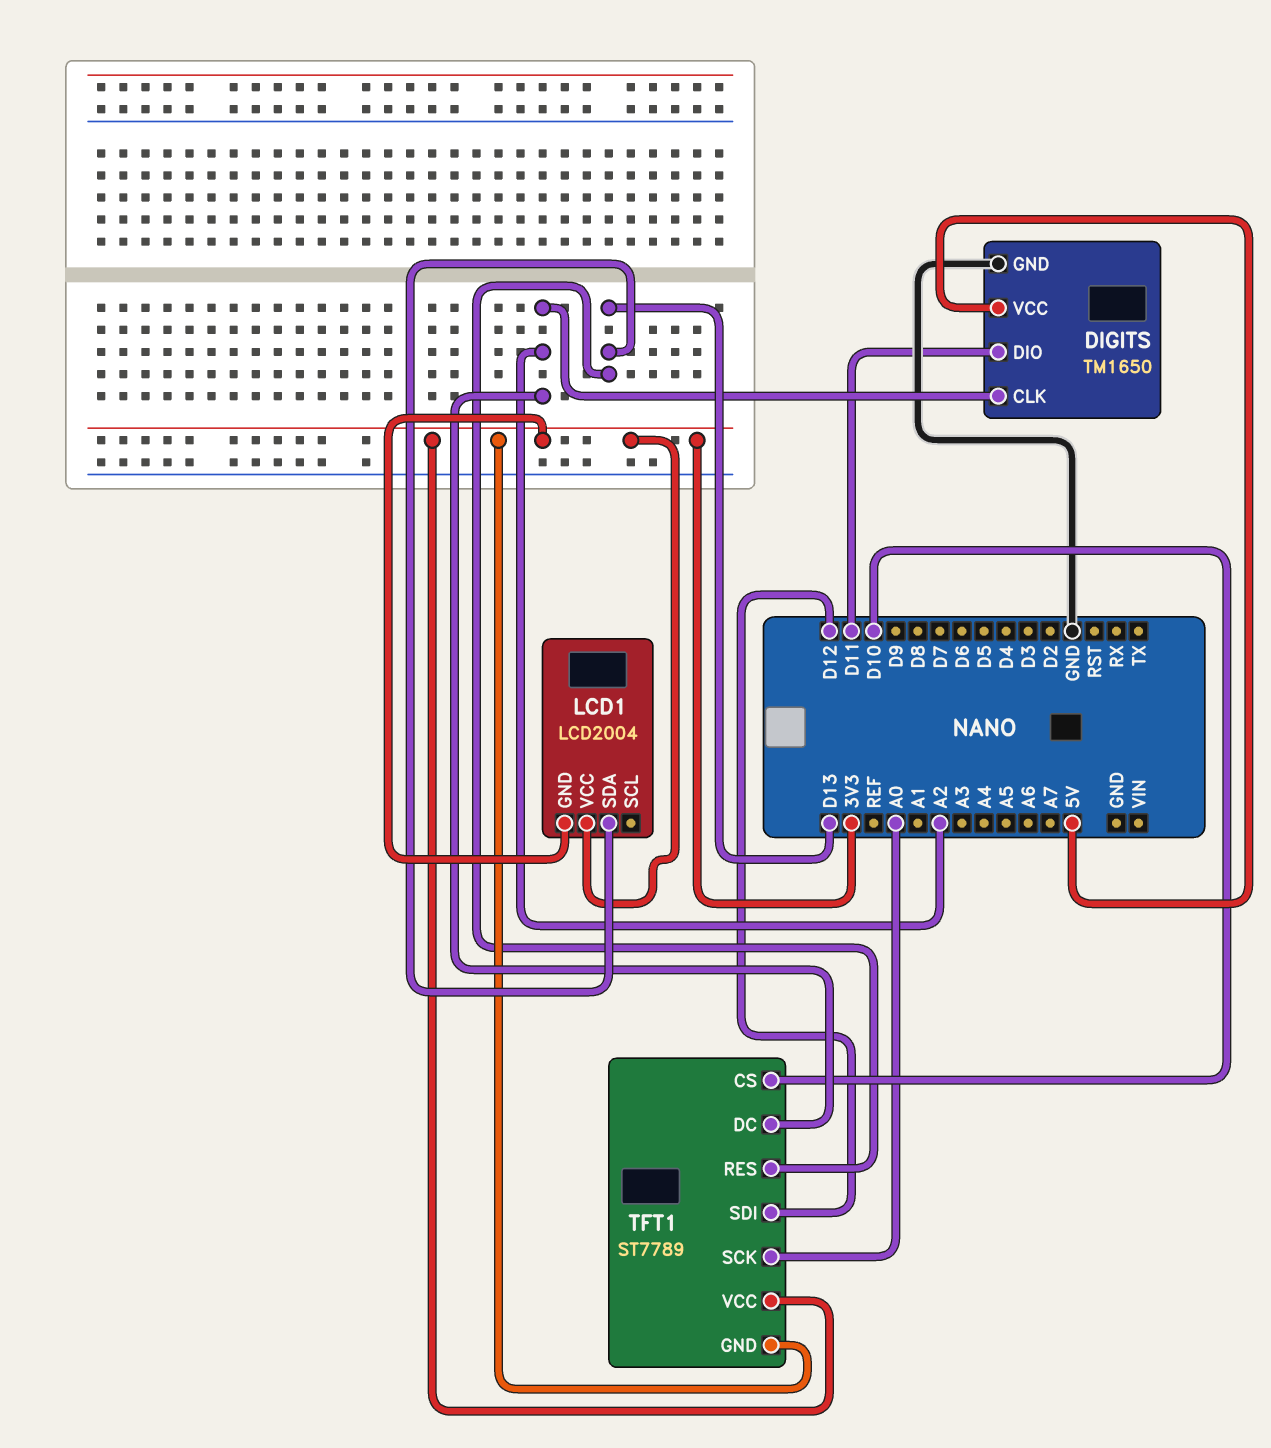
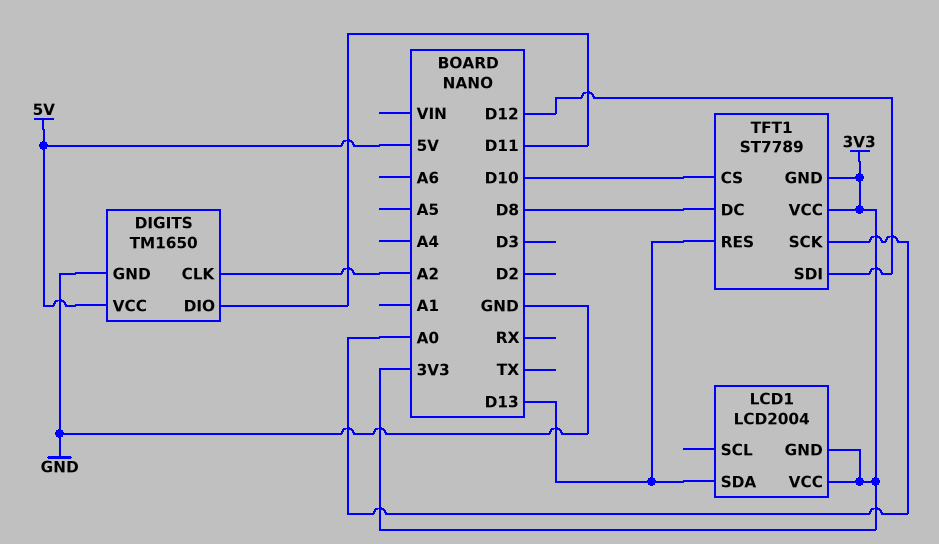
TFT1 pin DC: A2 -> D8

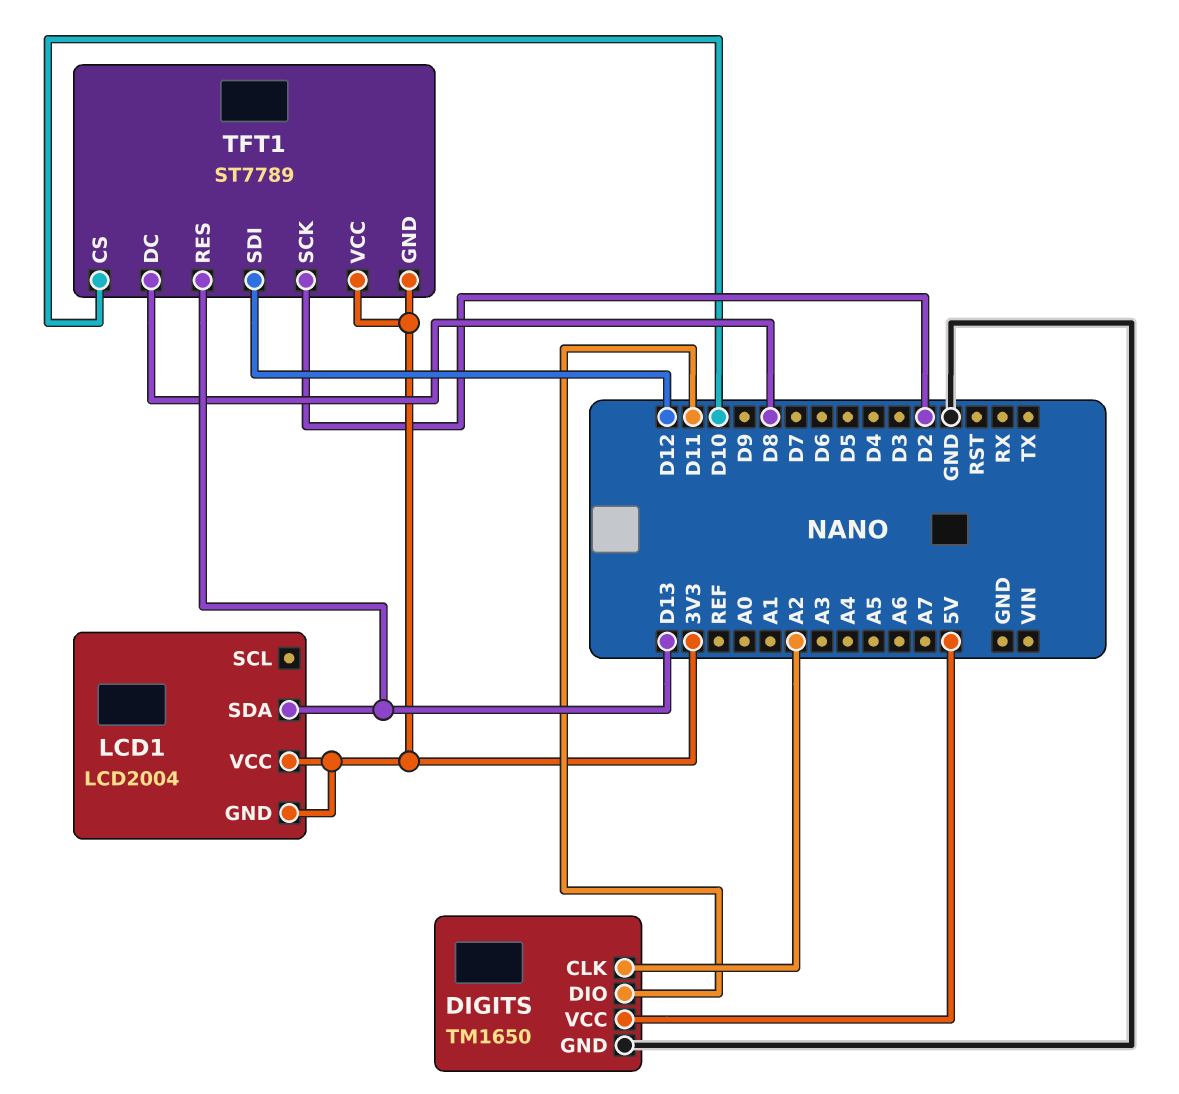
TFT1 pin SCK: A0 -> D2

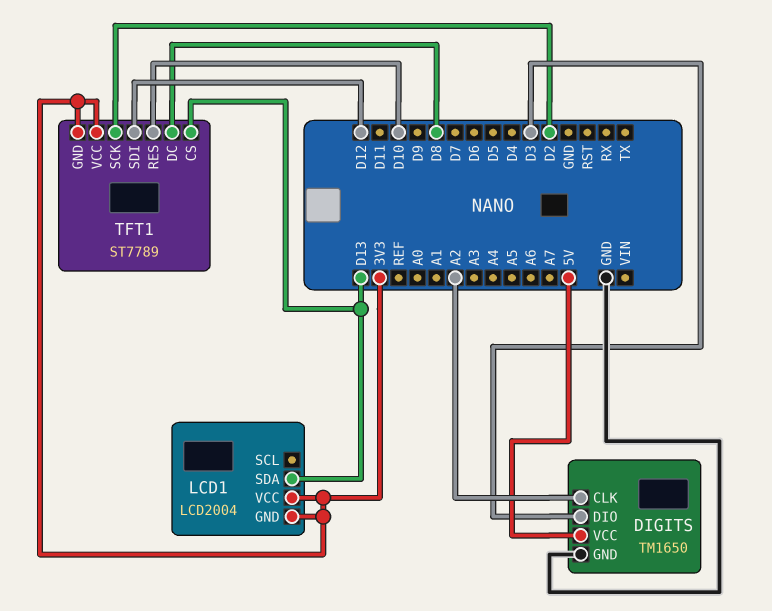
DIGITS pin DIO: D11 -> D3
TFT1 pin CS: D10 -> D13
TFT1 pin RES: D13 -> D10

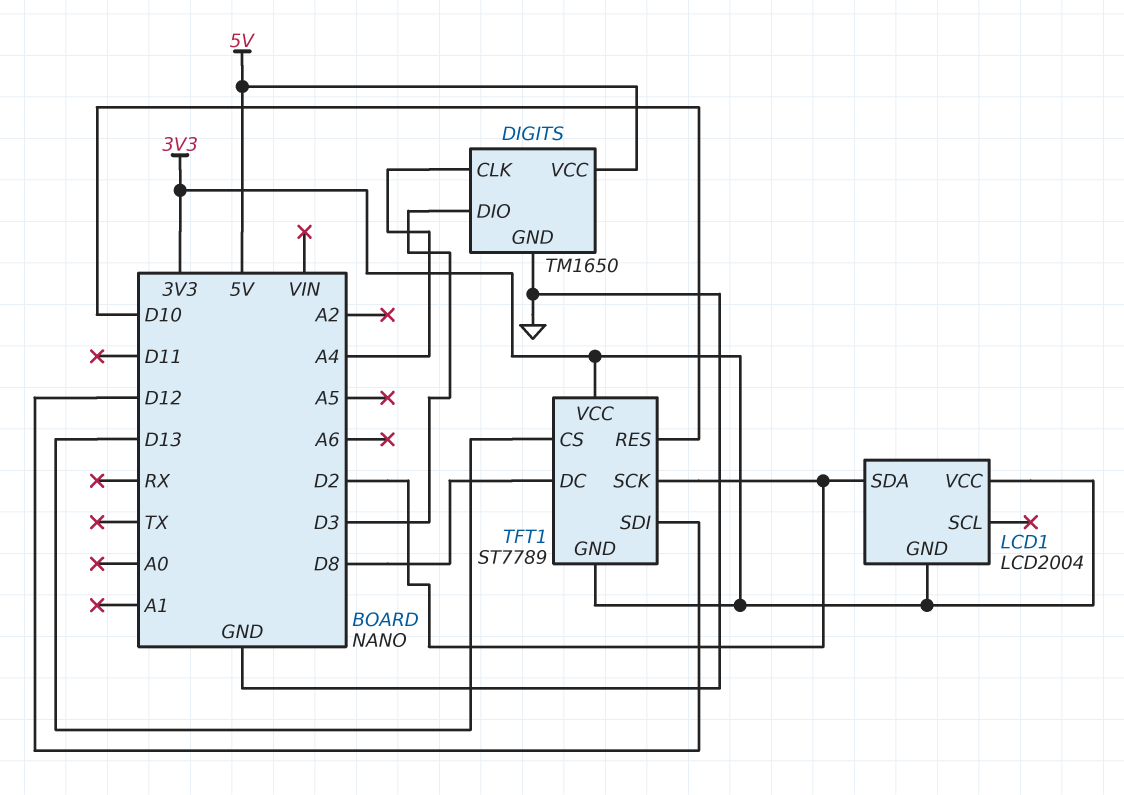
DIGITS pin CLK: A2 -> A4
LCD1 pin SDA: D13 -> D2

